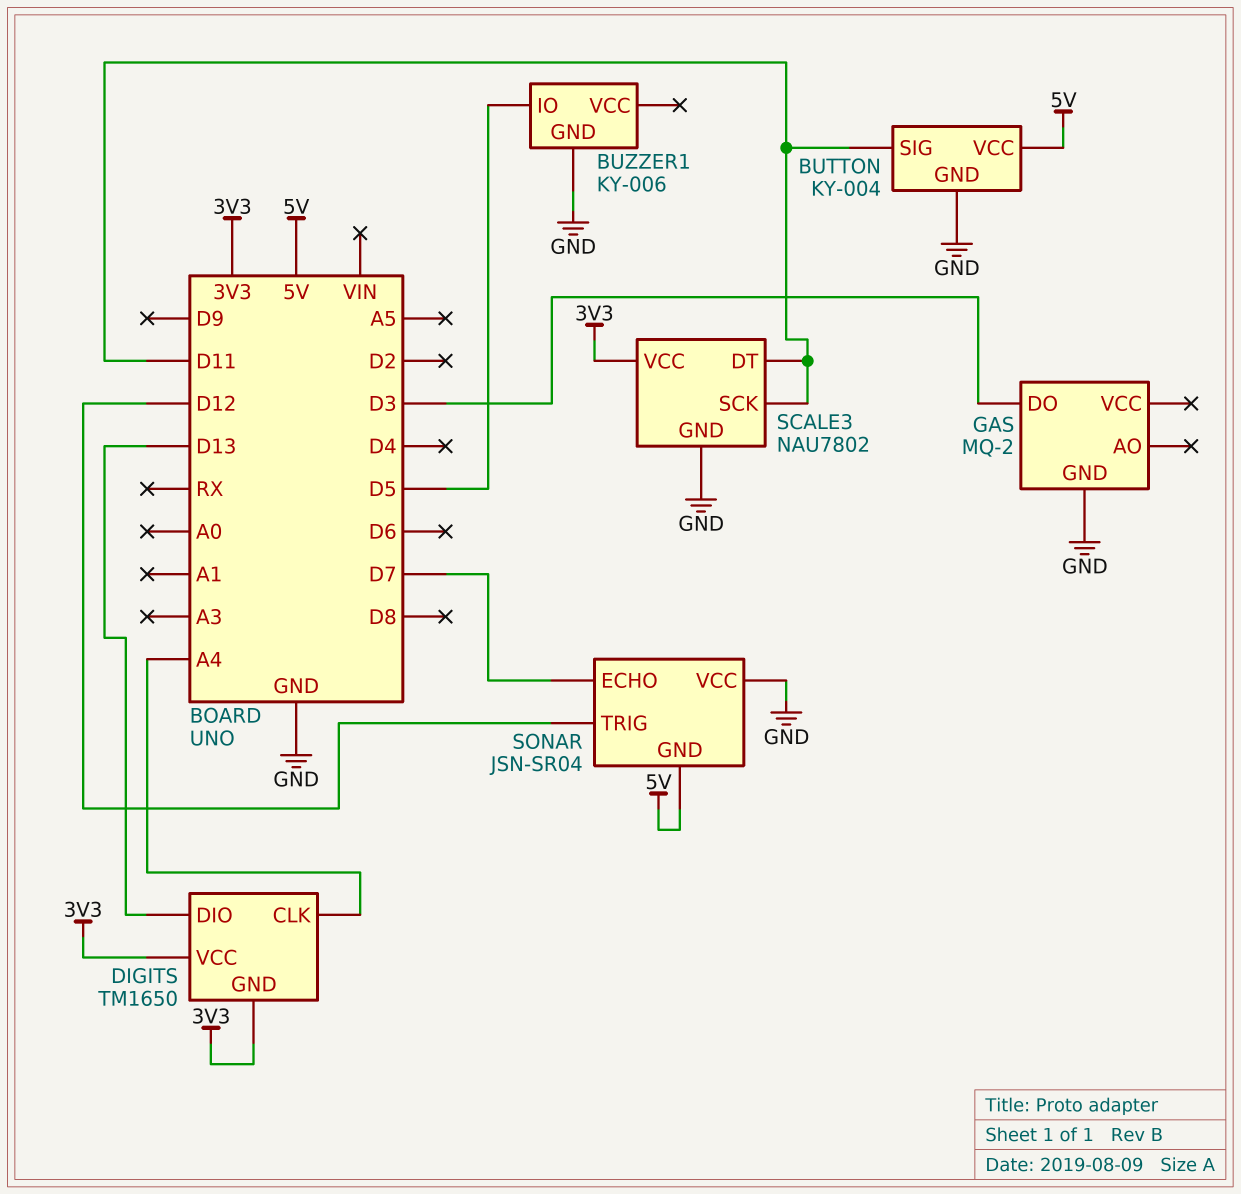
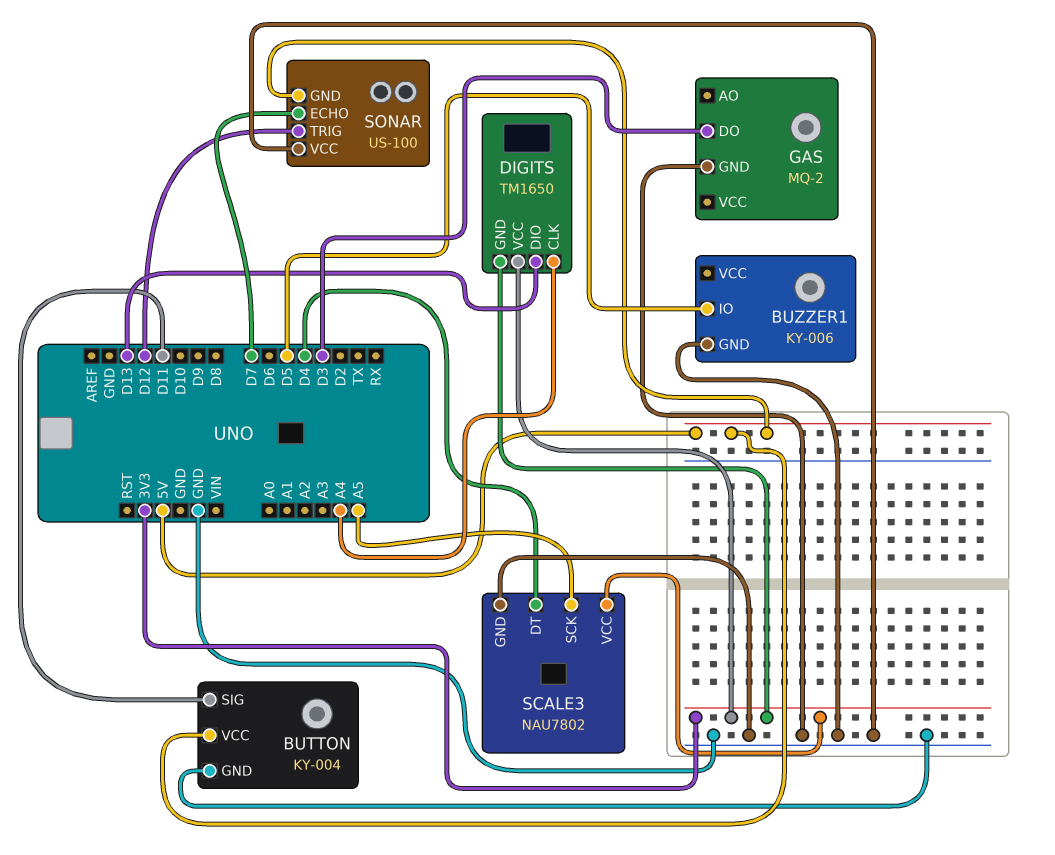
SCALE3 pin DT: D11 -> D4
SCALE3 pin SCK: D11 -> A5
SONAR: JSN-SR04 -> US-100

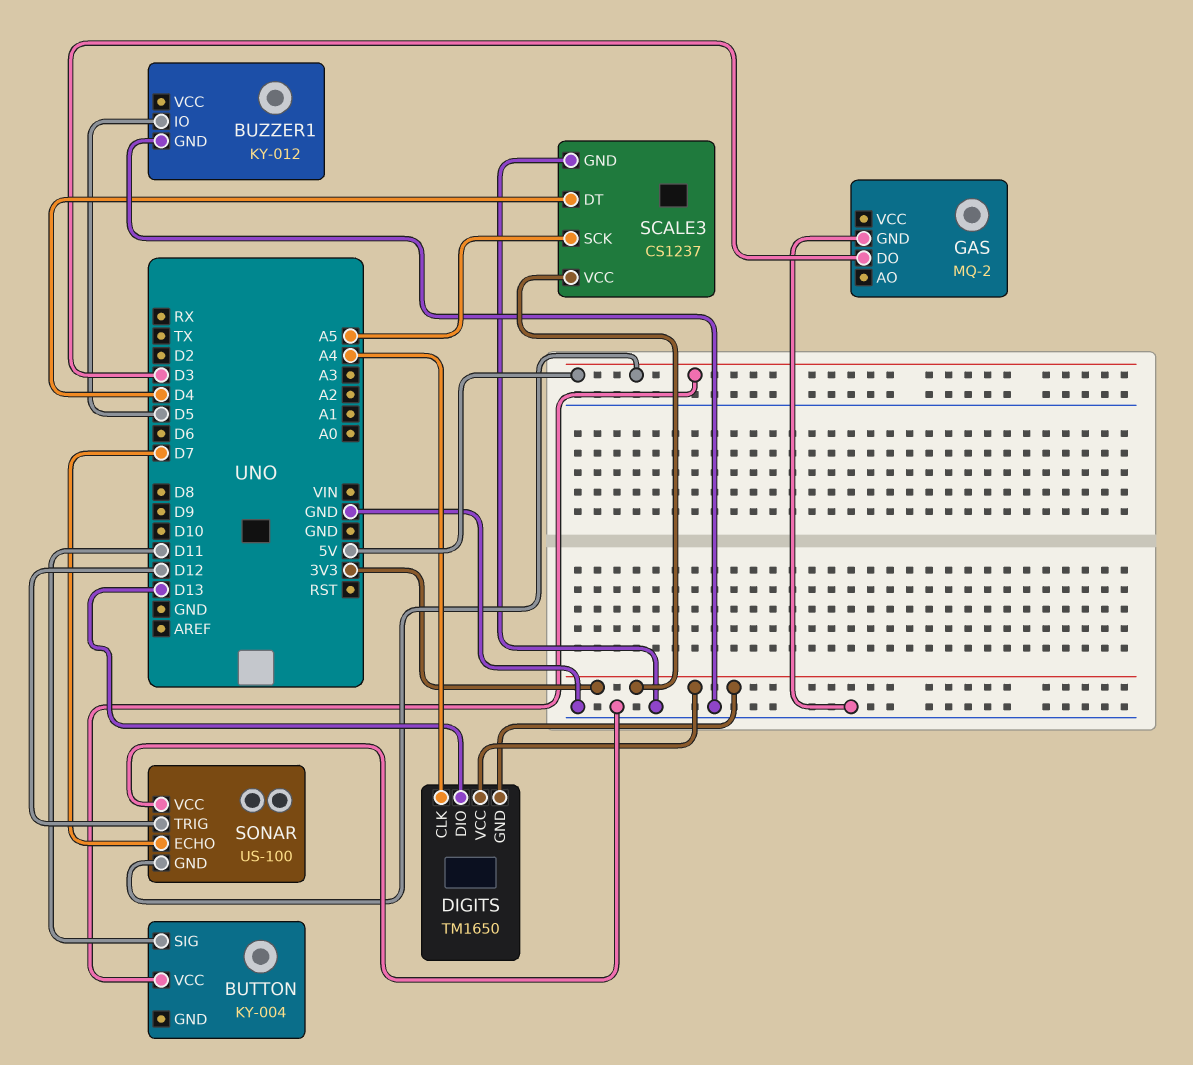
BUTTON pin GND: GND -> none
BUZZER1: KY-006 -> KY-012
SCALE3: NAU7802 -> CS1237

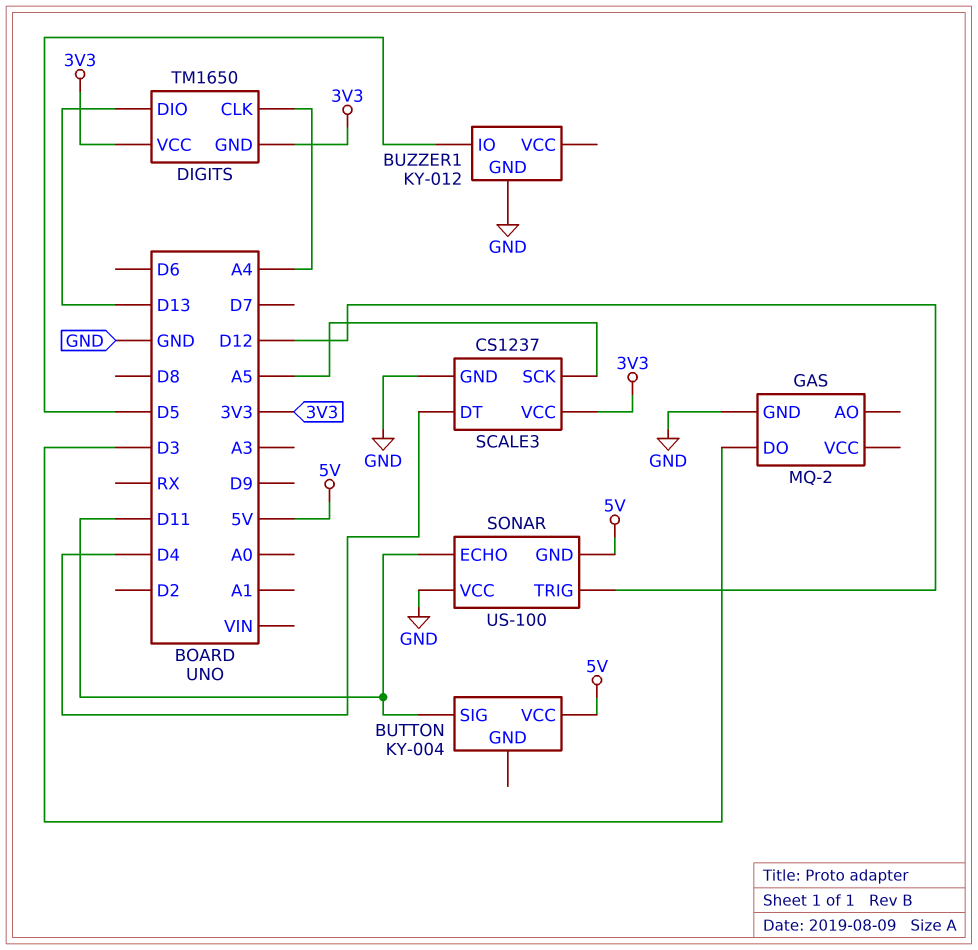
SONAR pin ECHO: D7 -> D11

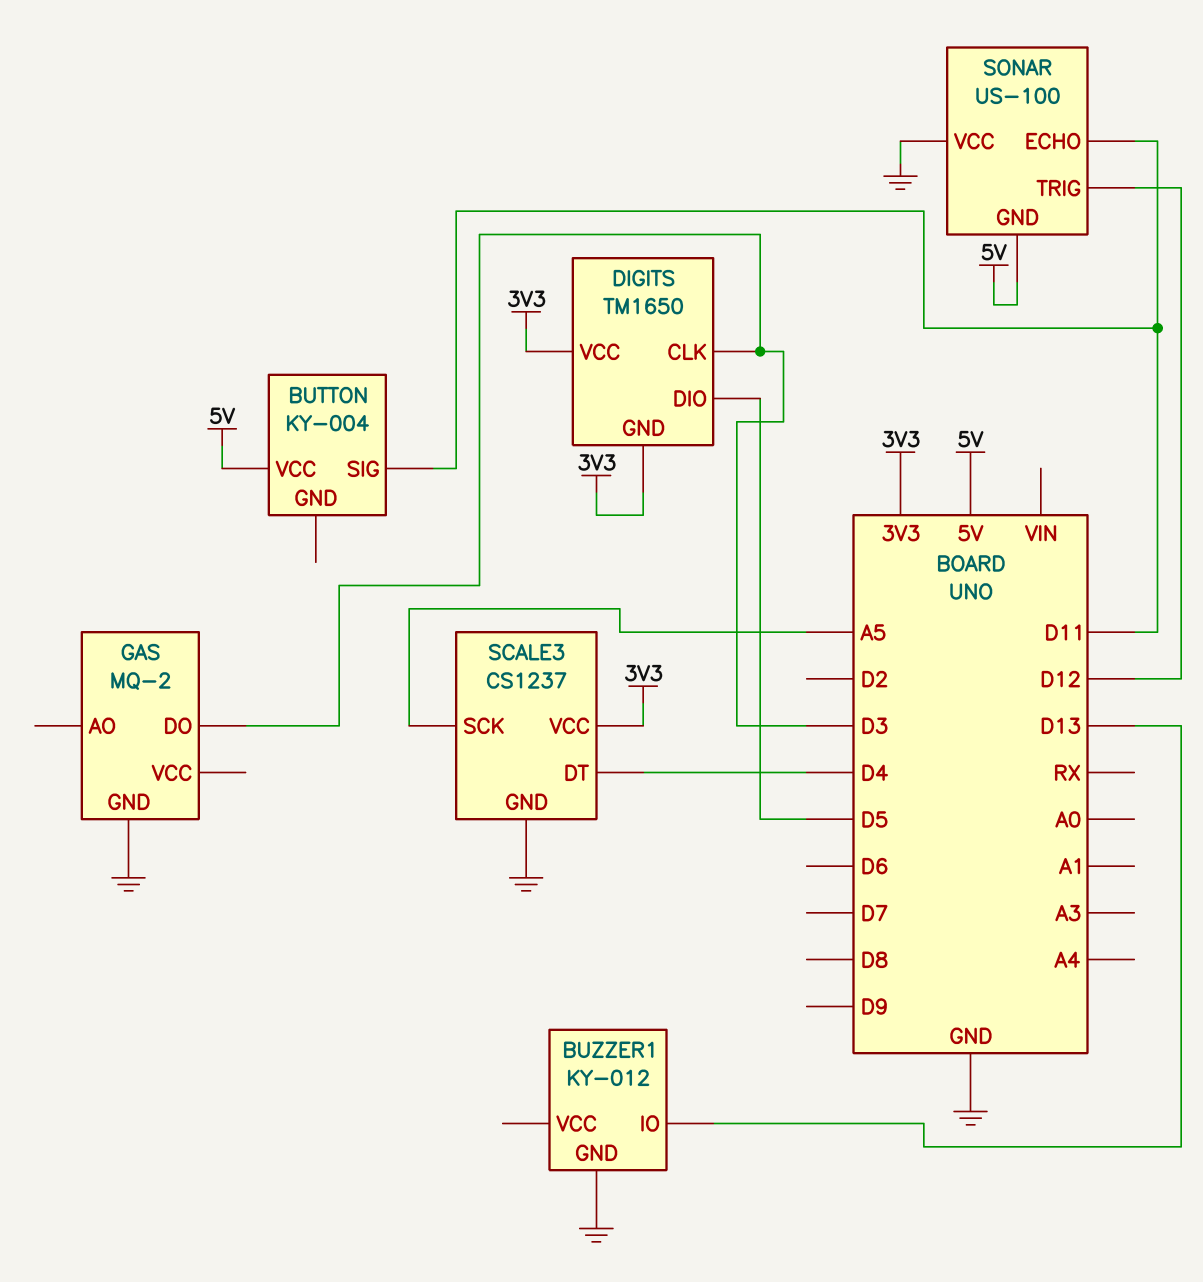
BUZZER1 pin IO: D5 -> D13
DIGITS pin CLK: A4 -> D3
DIGITS pin DIO: D13 -> D5

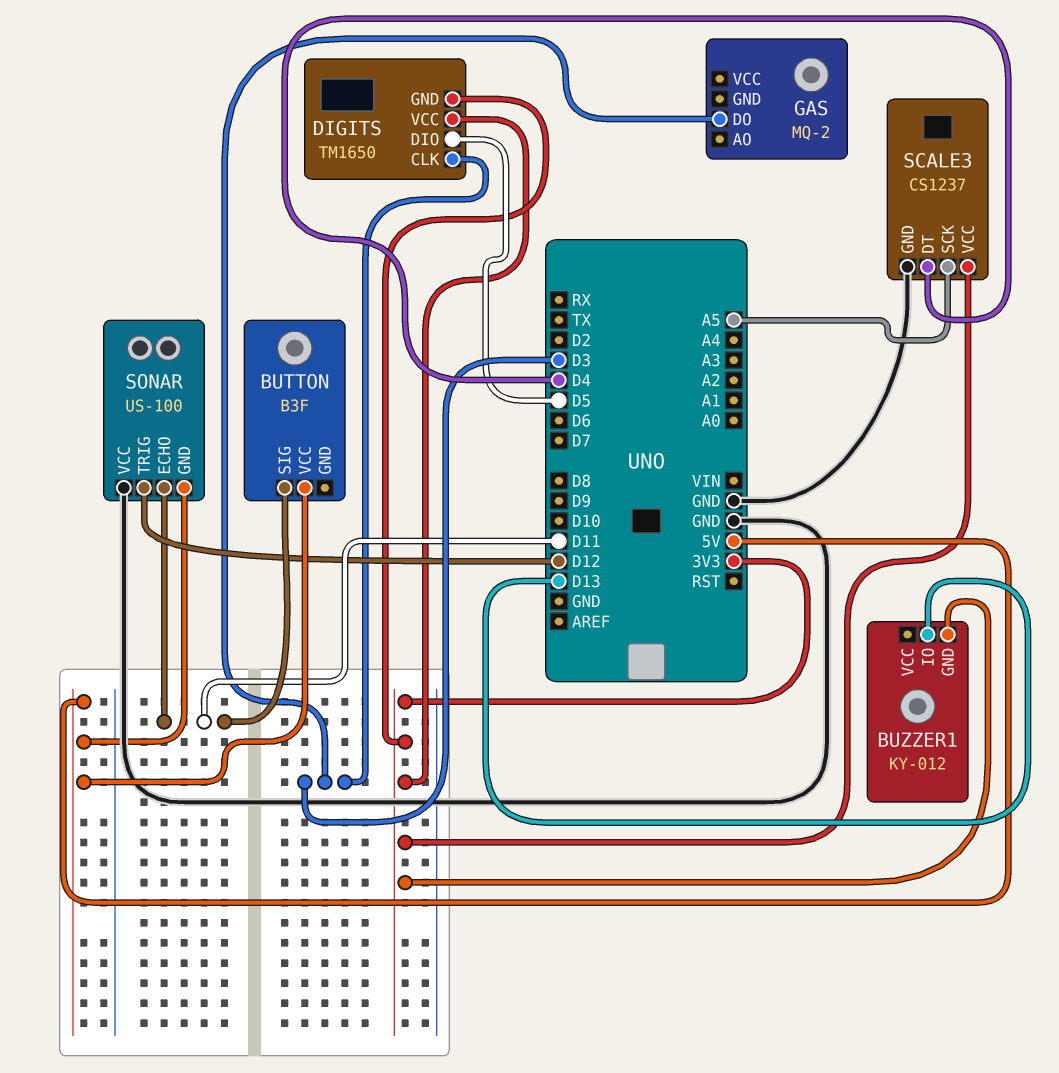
BUTTON: KY-004 -> B3F
BUZZER1 pin GND: GND -> 3V3
GAS pin GND: GND -> none

